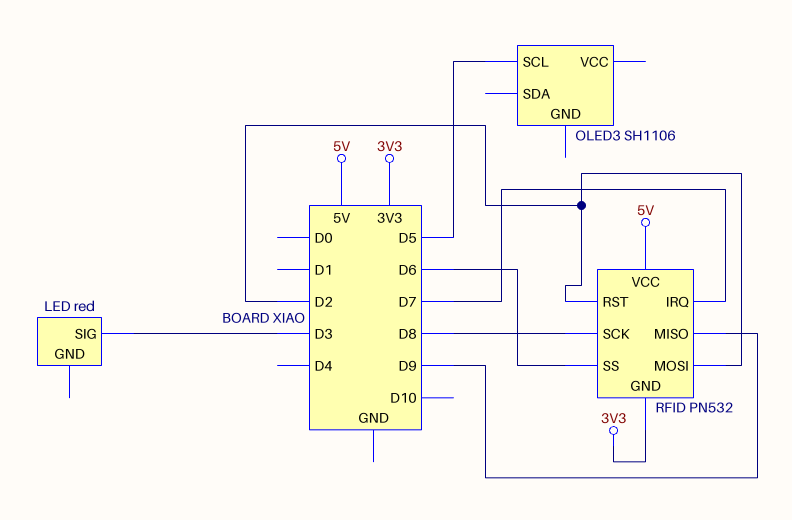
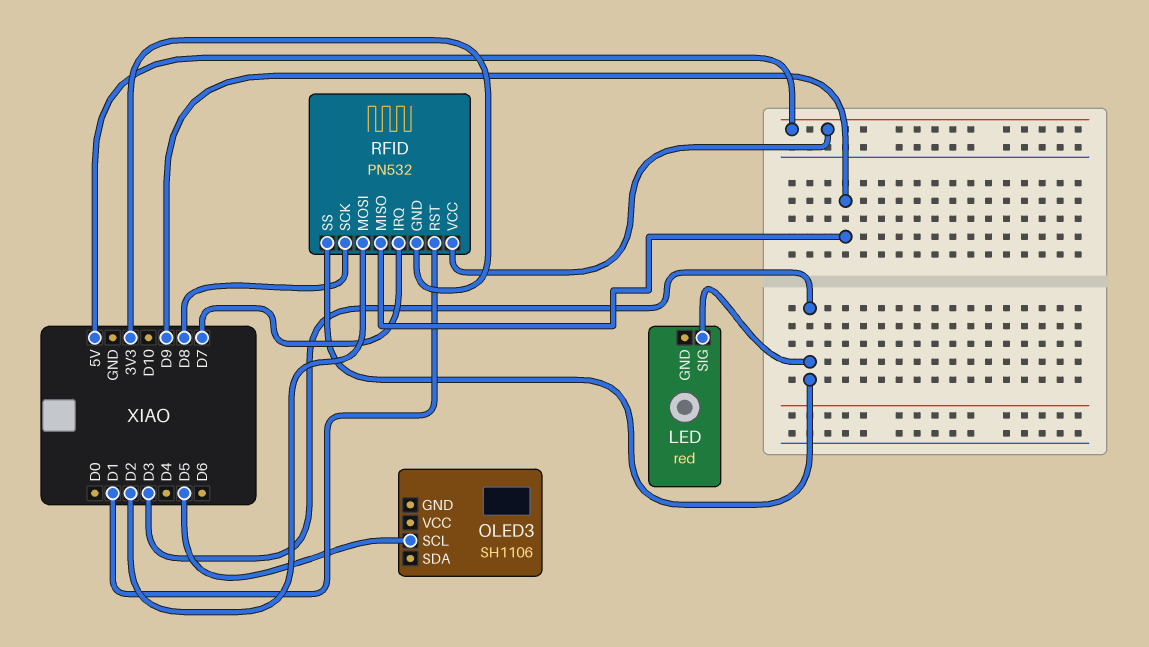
RFID pin RST: D2 -> D1
RFID pin SS: D6 -> D3

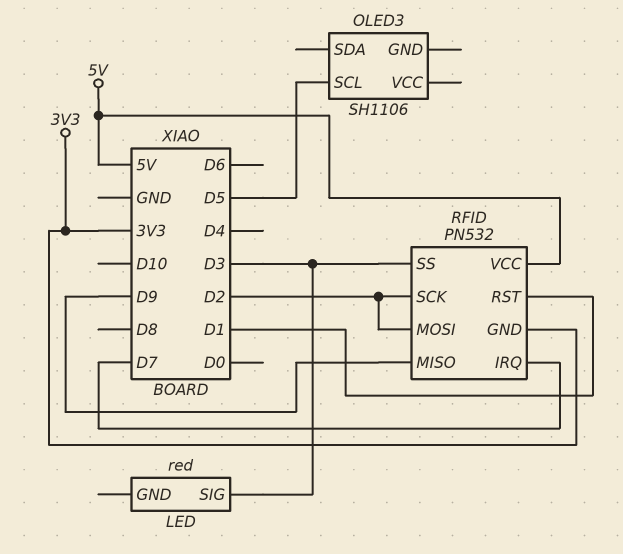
RFID pin SCK: D8 -> D2

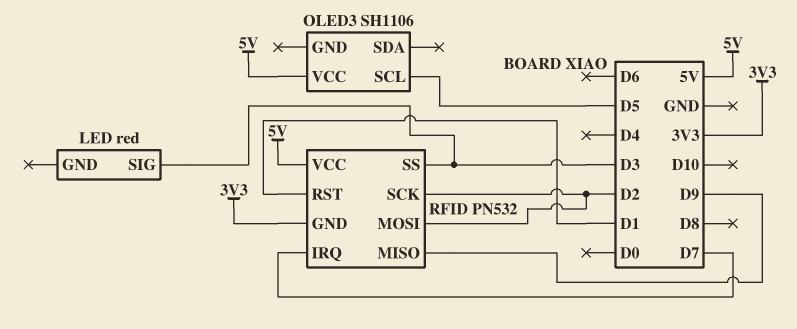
OLED3 pin VCC: none -> 5V

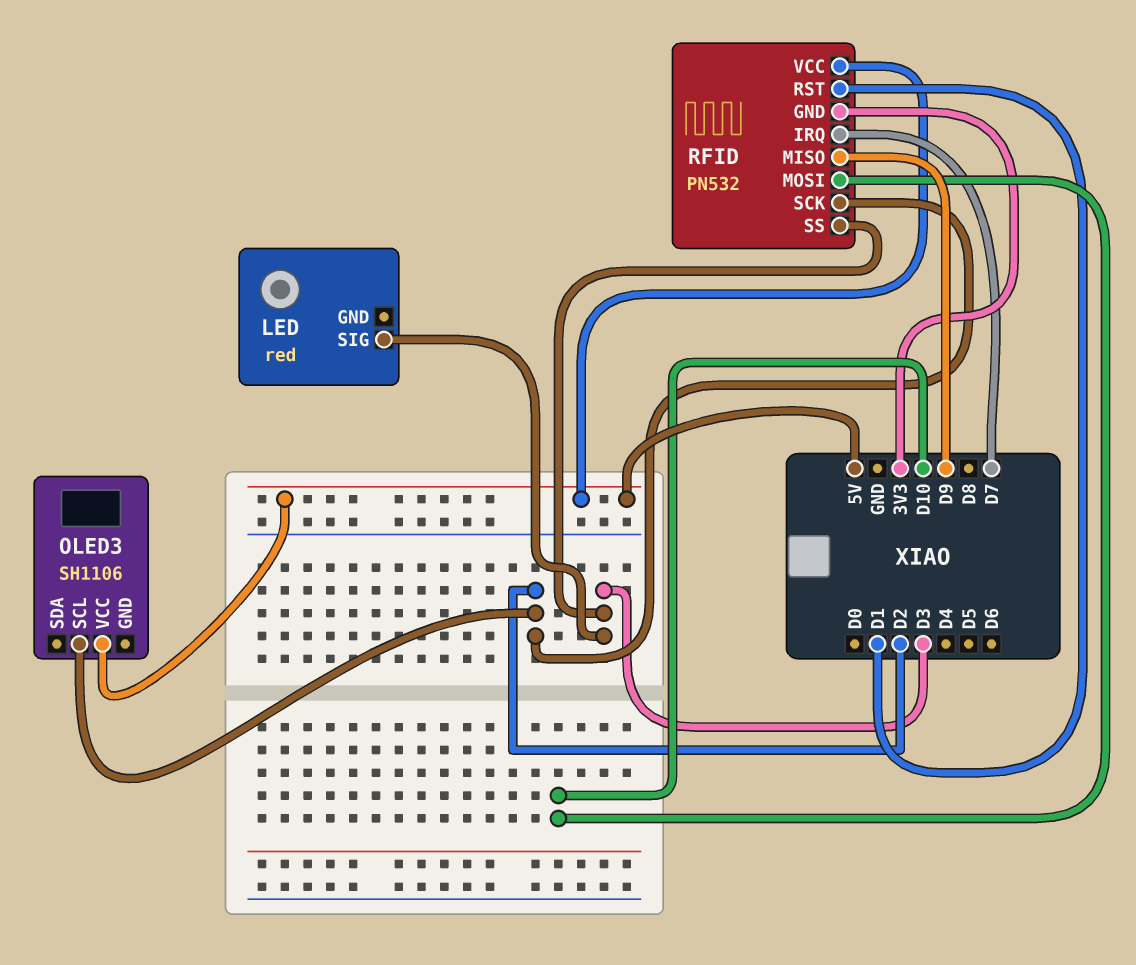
OLED3 pin SCL: D5 -> D2
RFID pin MOSI: D2 -> D10

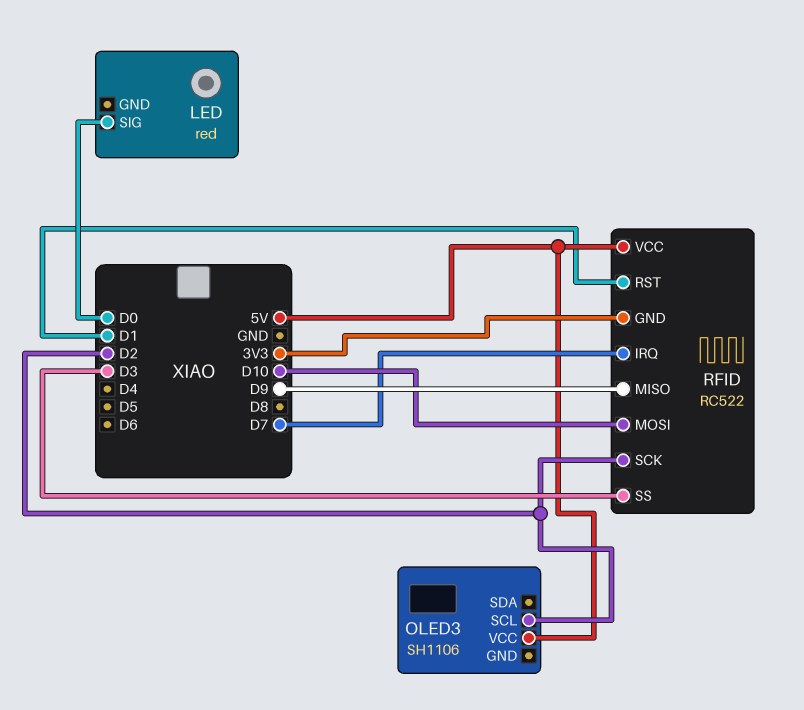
LED pin SIG: D3 -> D0
RFID: PN532 -> RC522

